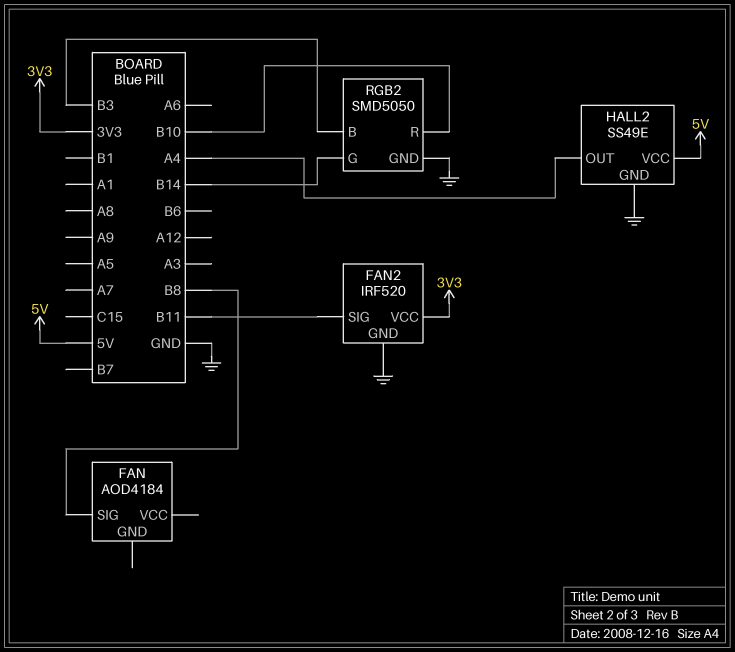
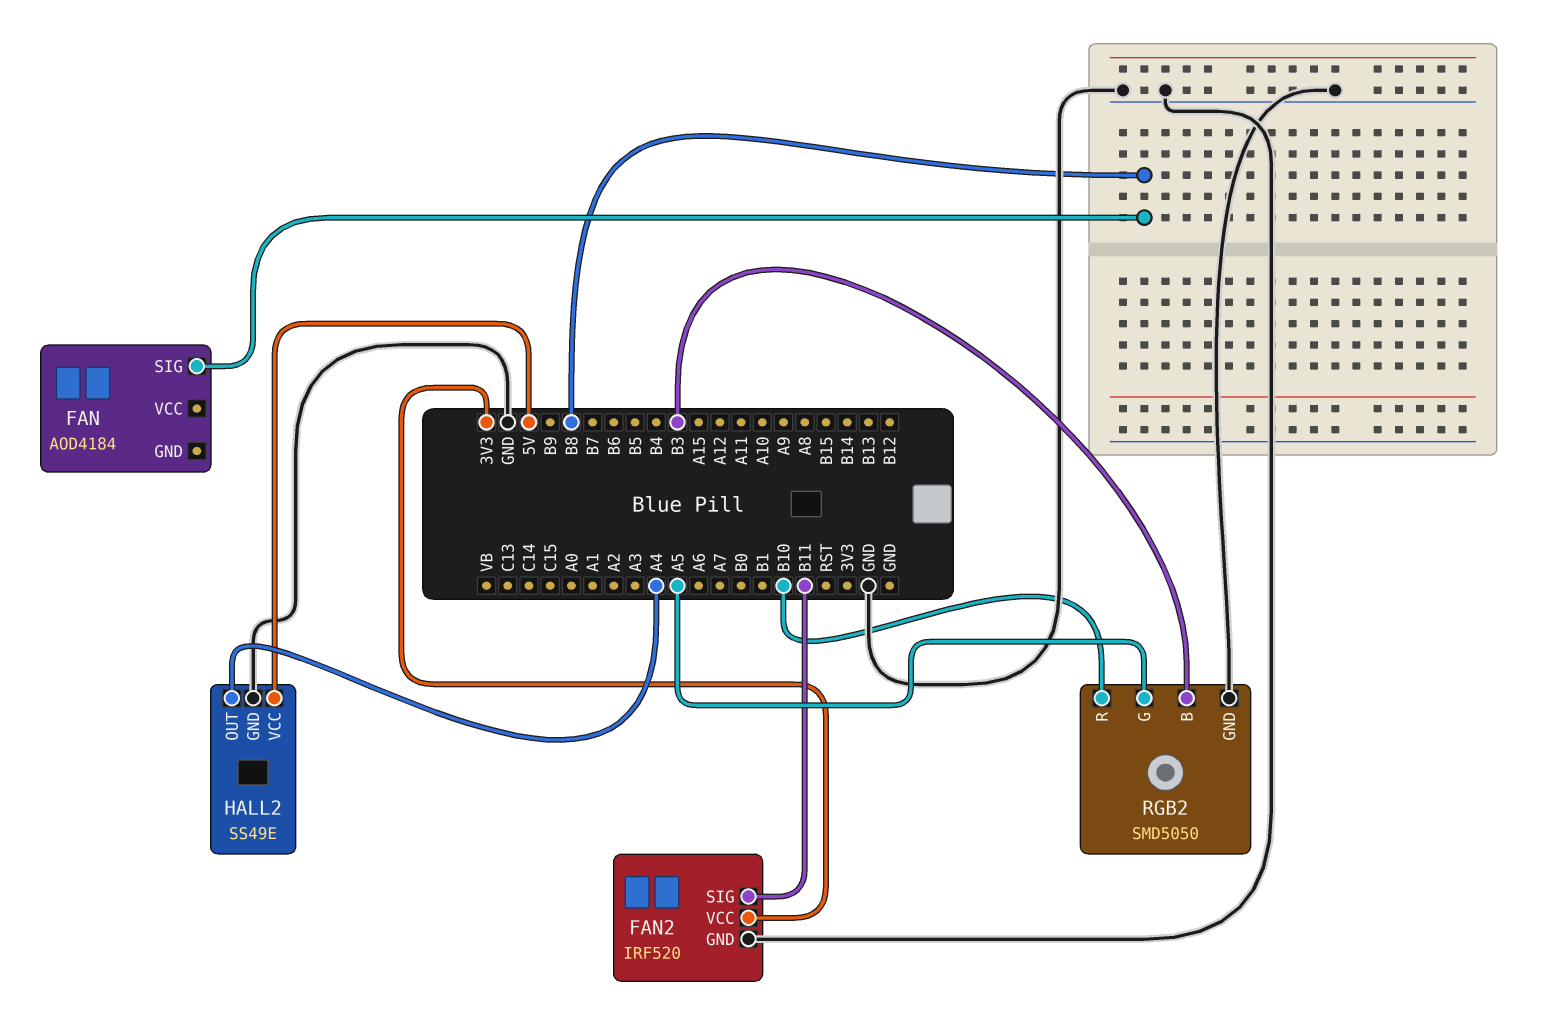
RGB2 pin G: B14 -> A5

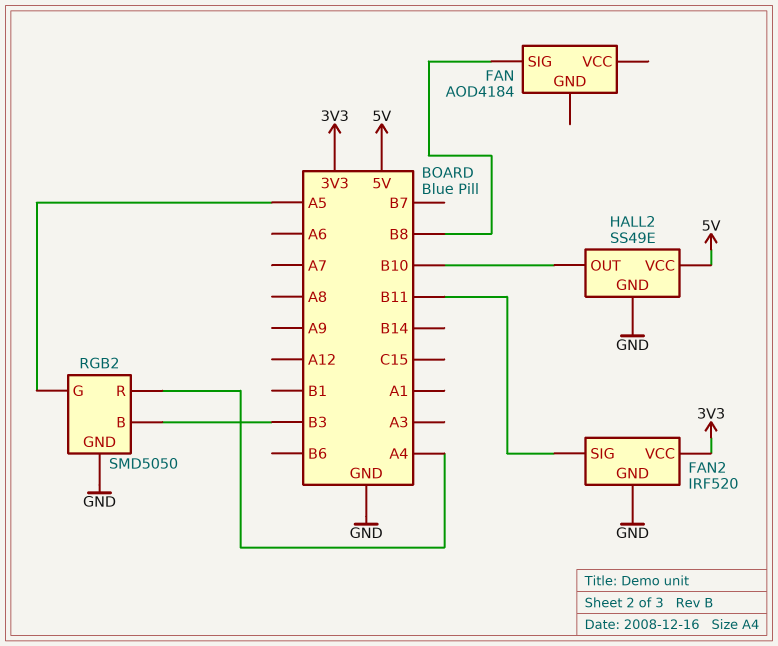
HALL2 pin OUT: A4 -> B10
RGB2 pin R: B10 -> A4

